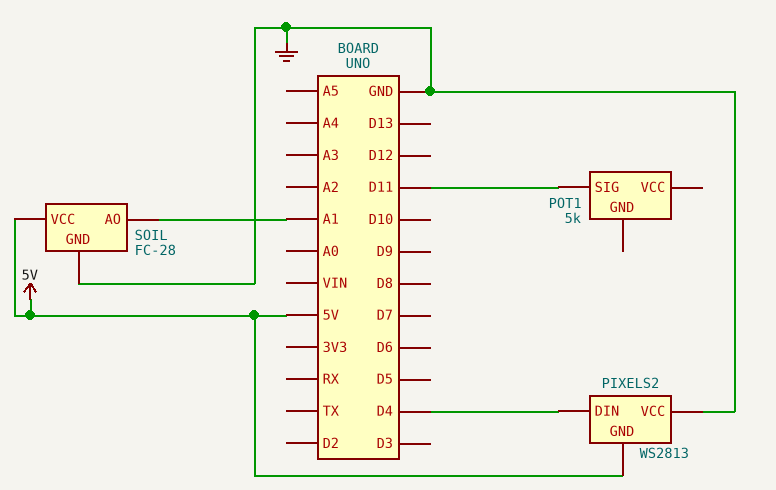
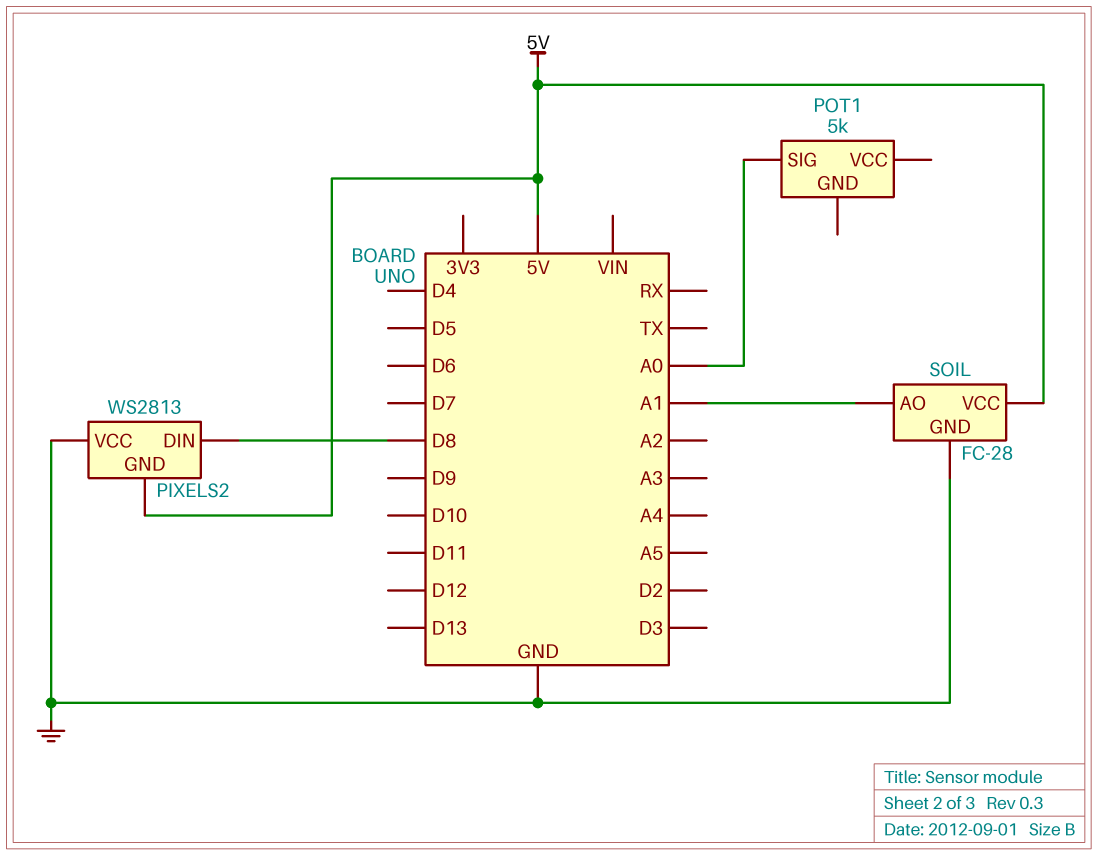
PIXELS2 pin DIN: D4 -> D8
POT1 pin SIG: D11 -> A0

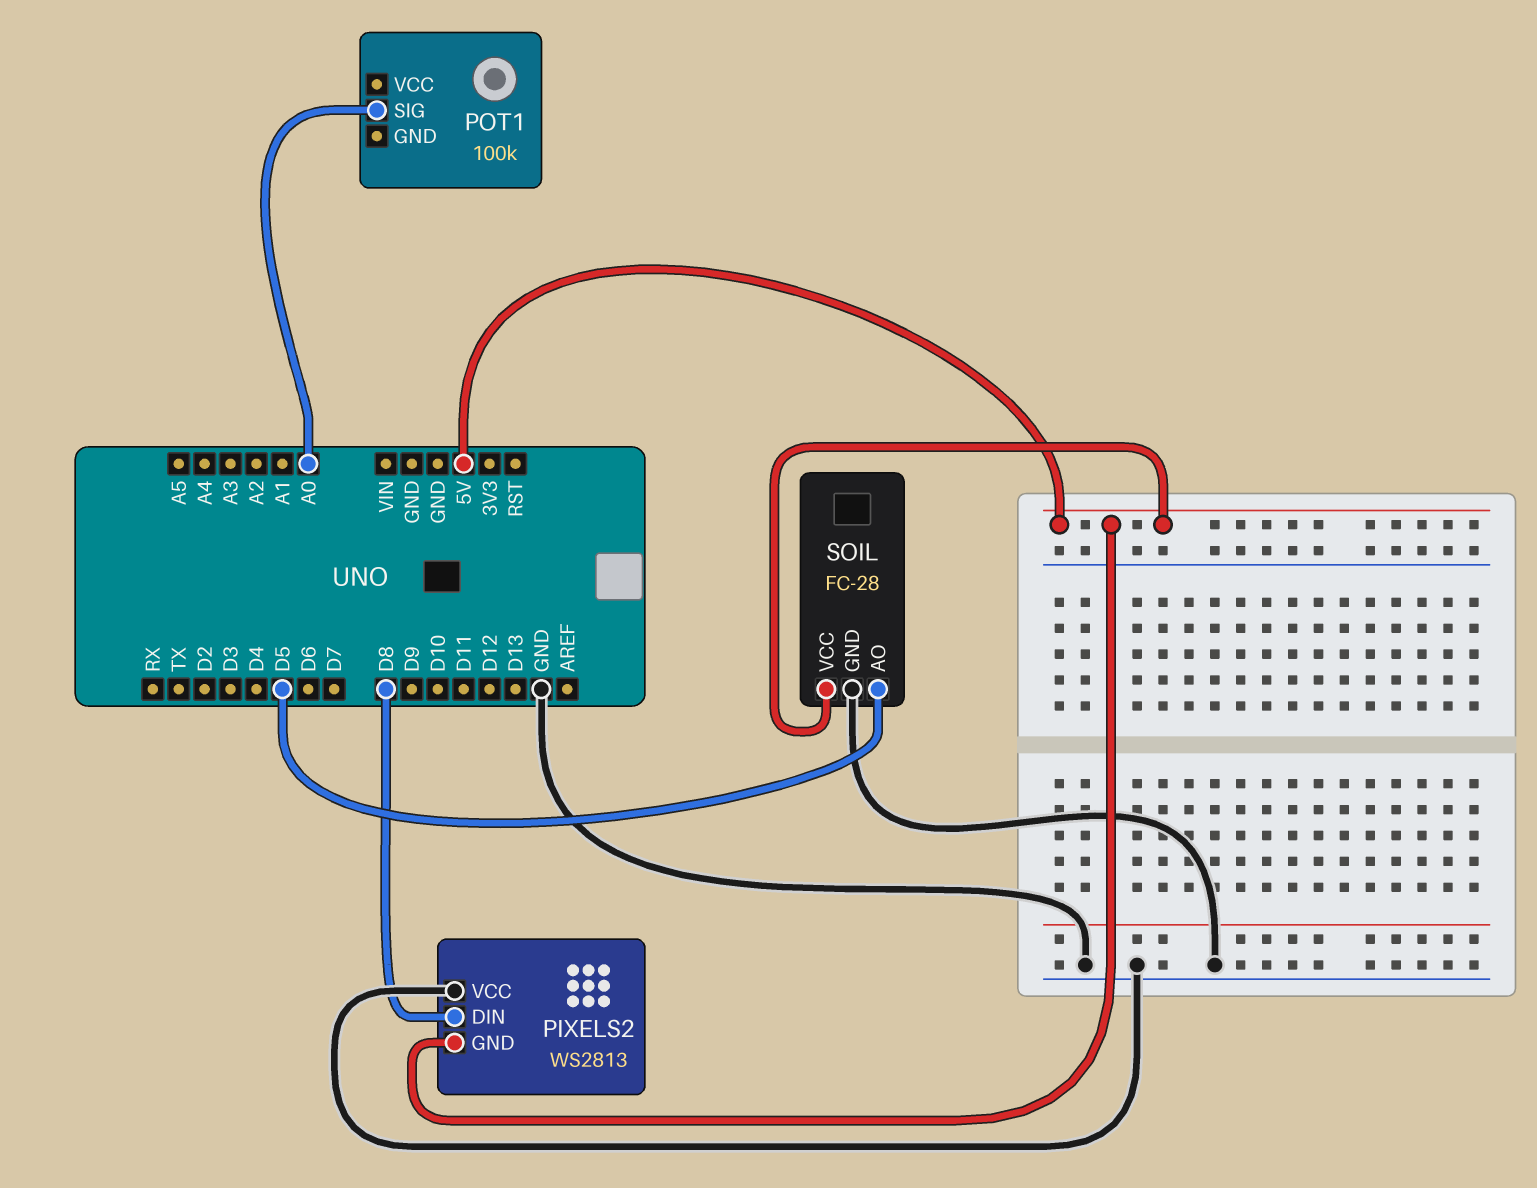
POT1: 5k -> 100k
SOIL pin AO: A1 -> D5

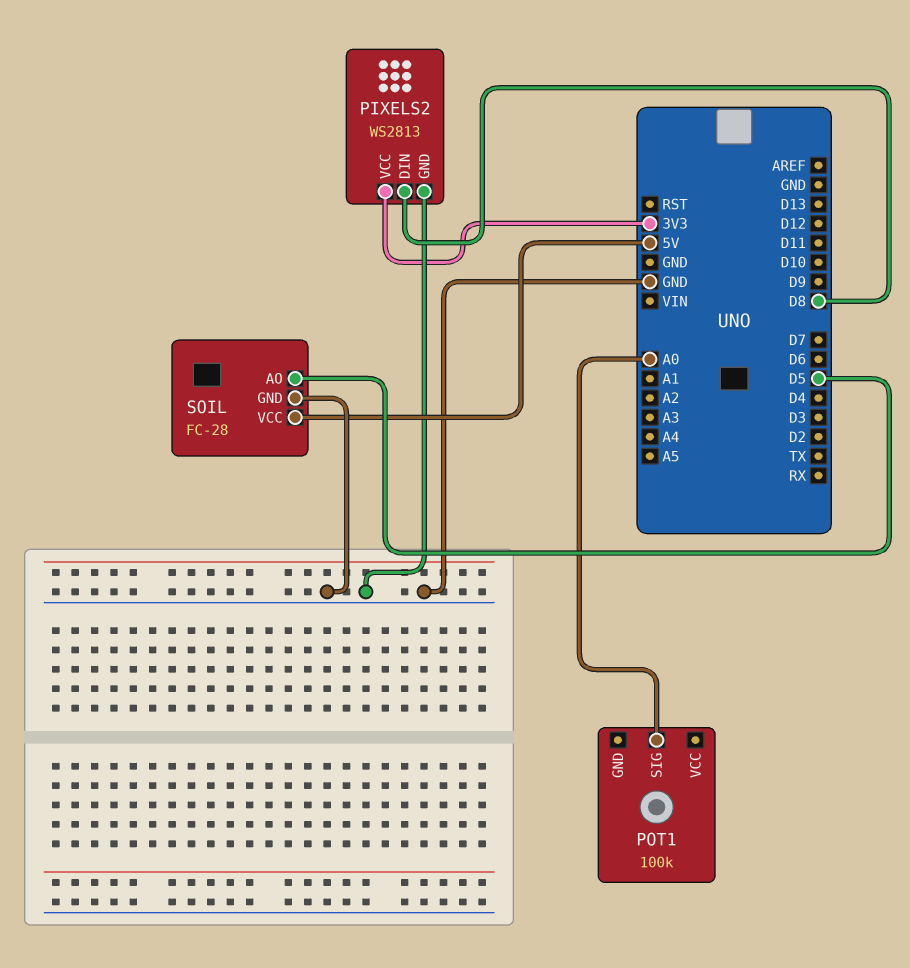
PIXELS2 pin GND: 5V -> GND
PIXELS2 pin VCC: GND -> 3V3

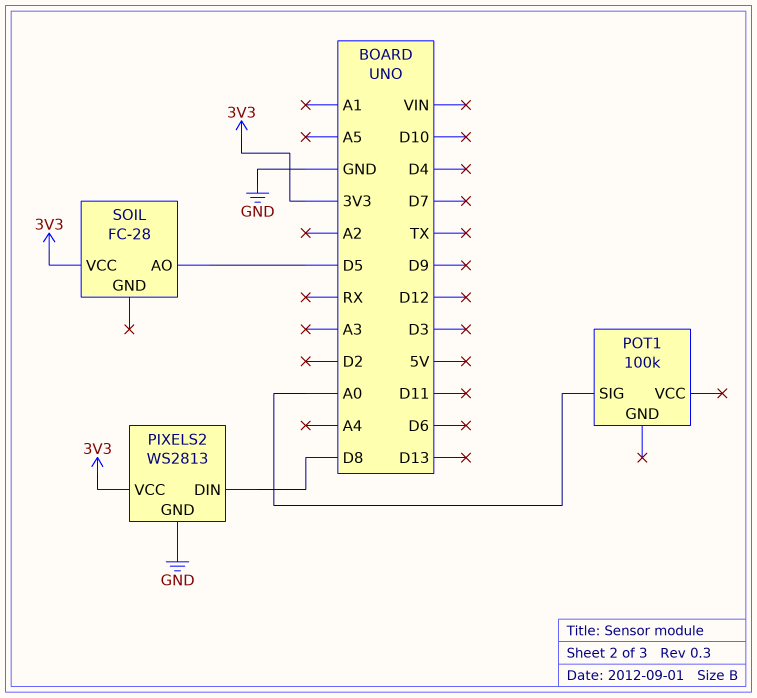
SOIL pin GND: GND -> none
SOIL pin VCC: 5V -> 3V3

